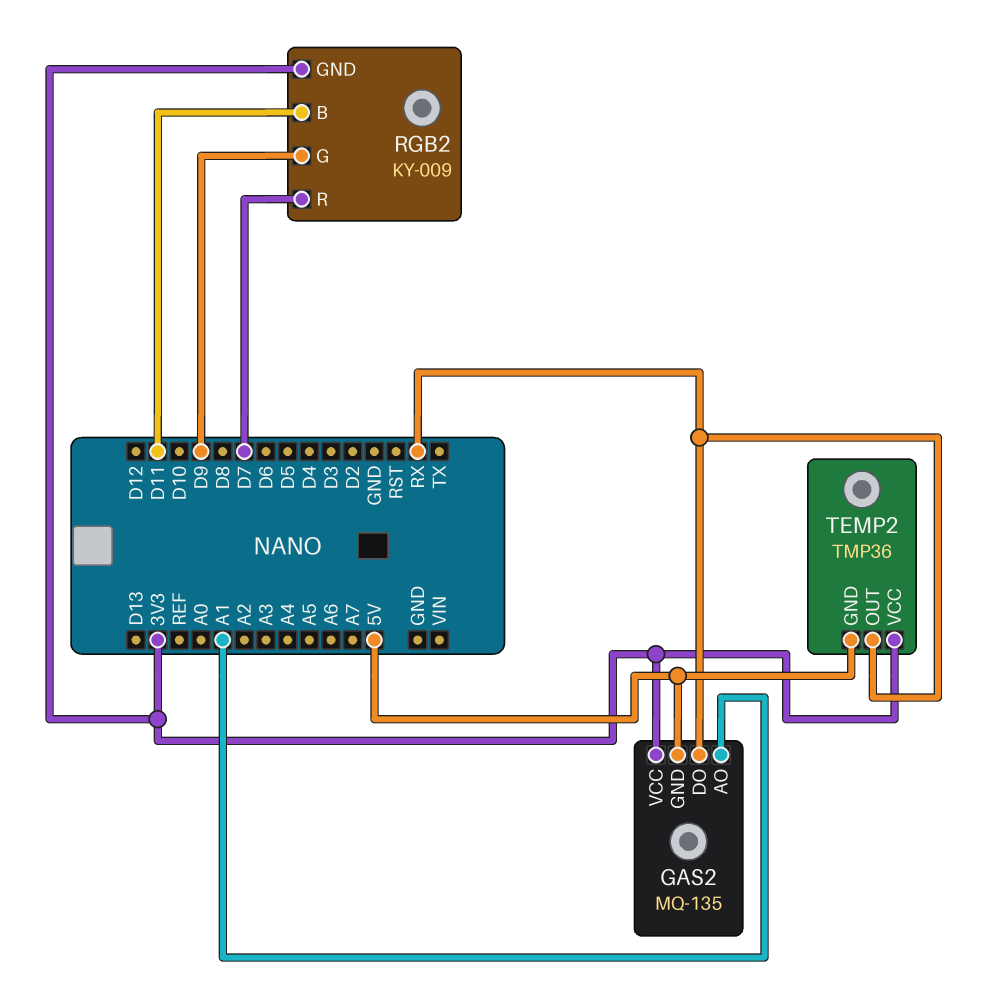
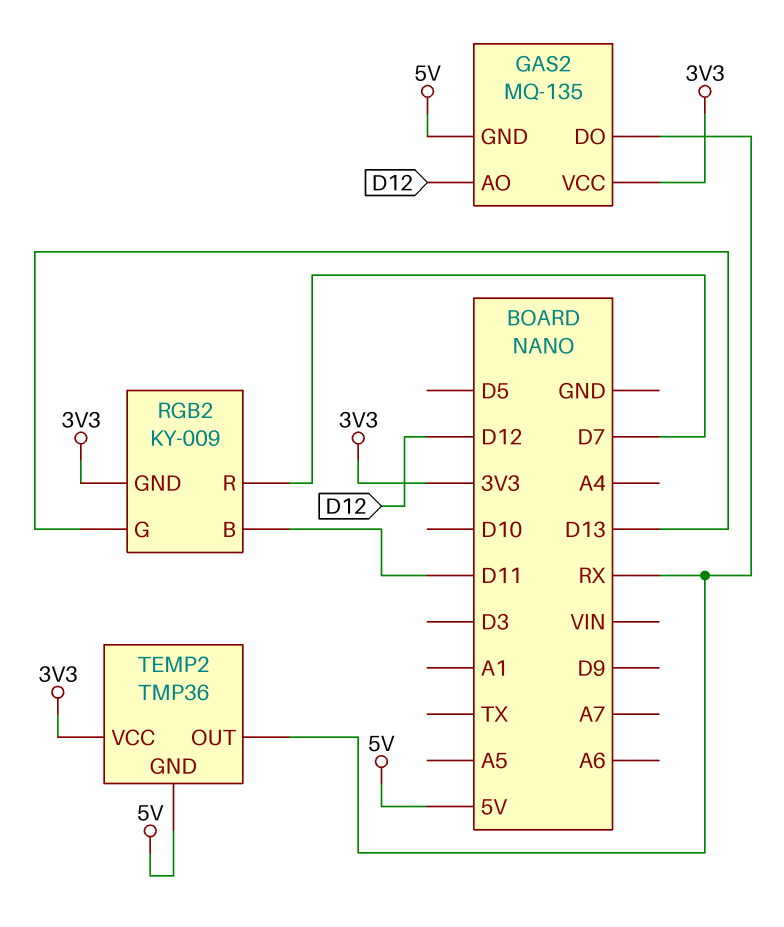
GAS2 pin AO: A1 -> D12
RGB2 pin G: D9 -> D13

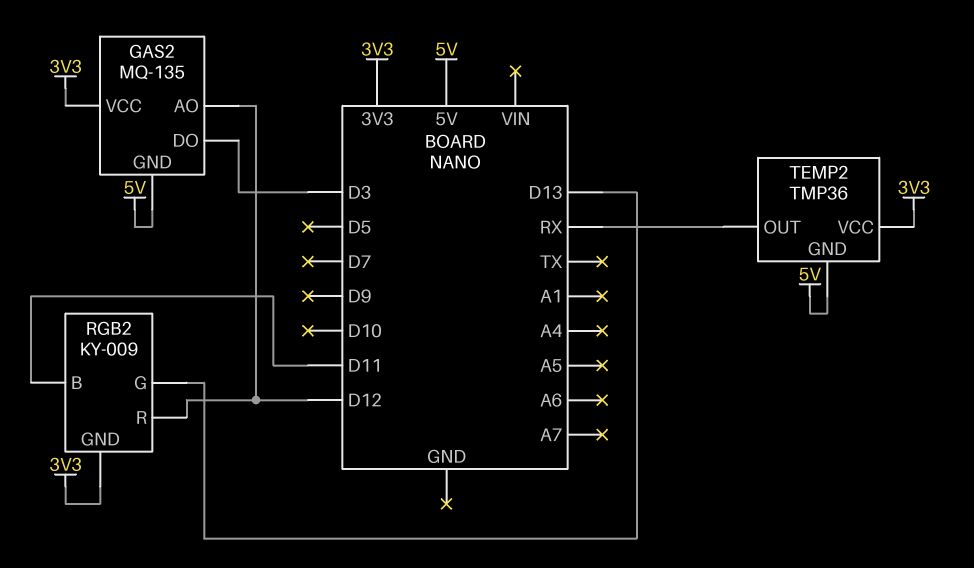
GAS2 pin DO: RX -> D3
RGB2 pin R: D7 -> D12

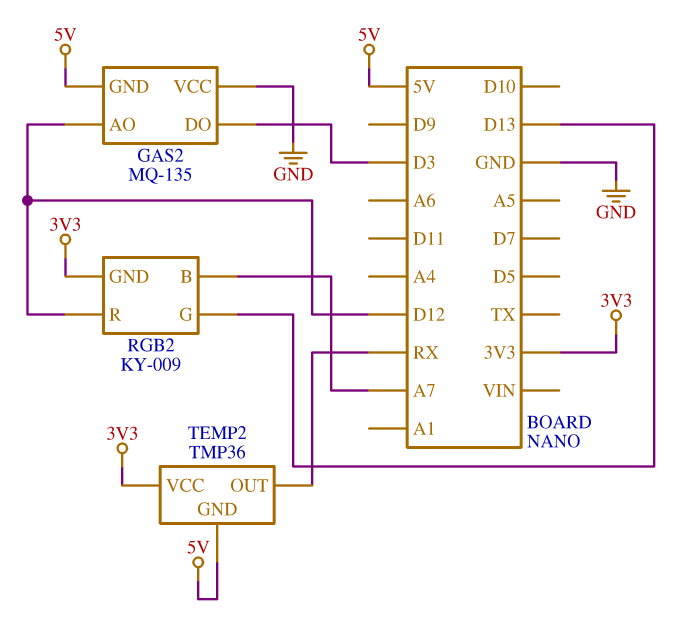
GAS2 pin VCC: 3V3 -> GND
RGB2 pin B: D11 -> A7

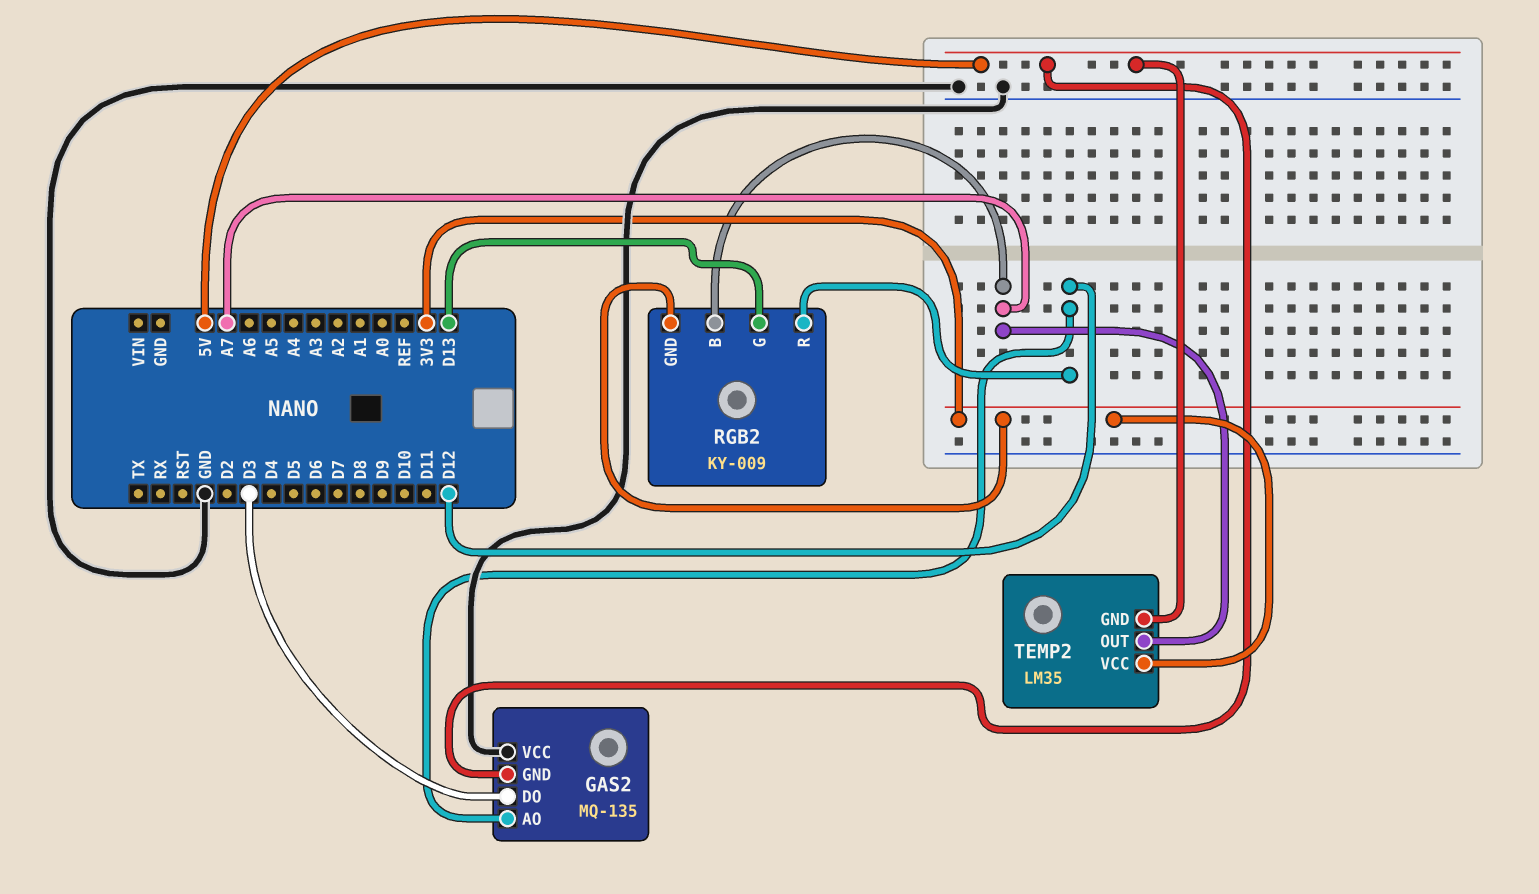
TEMP2: TMP36 -> LM35
TEMP2 pin OUT: RX -> A7

